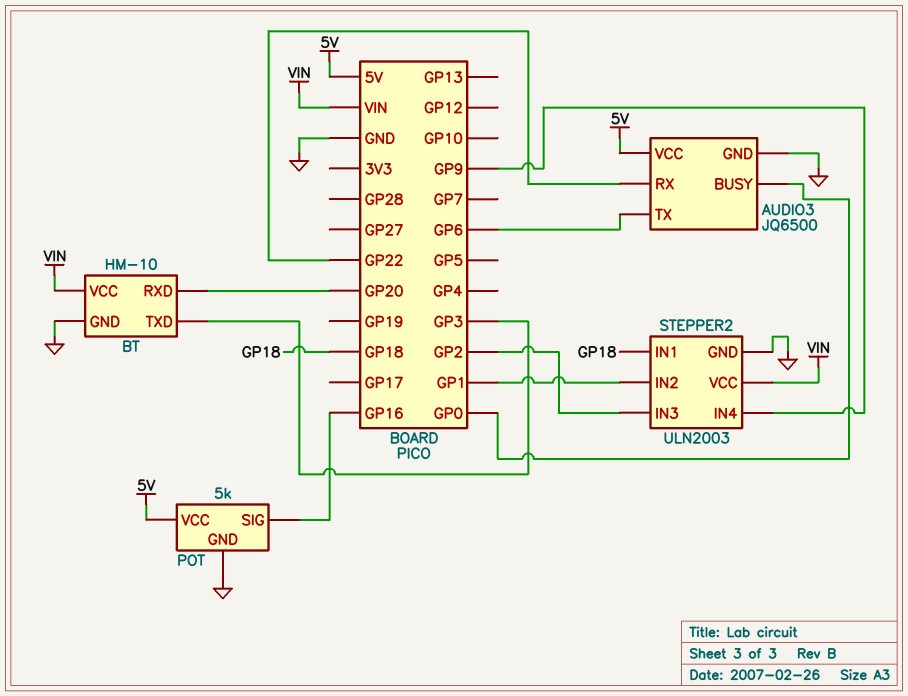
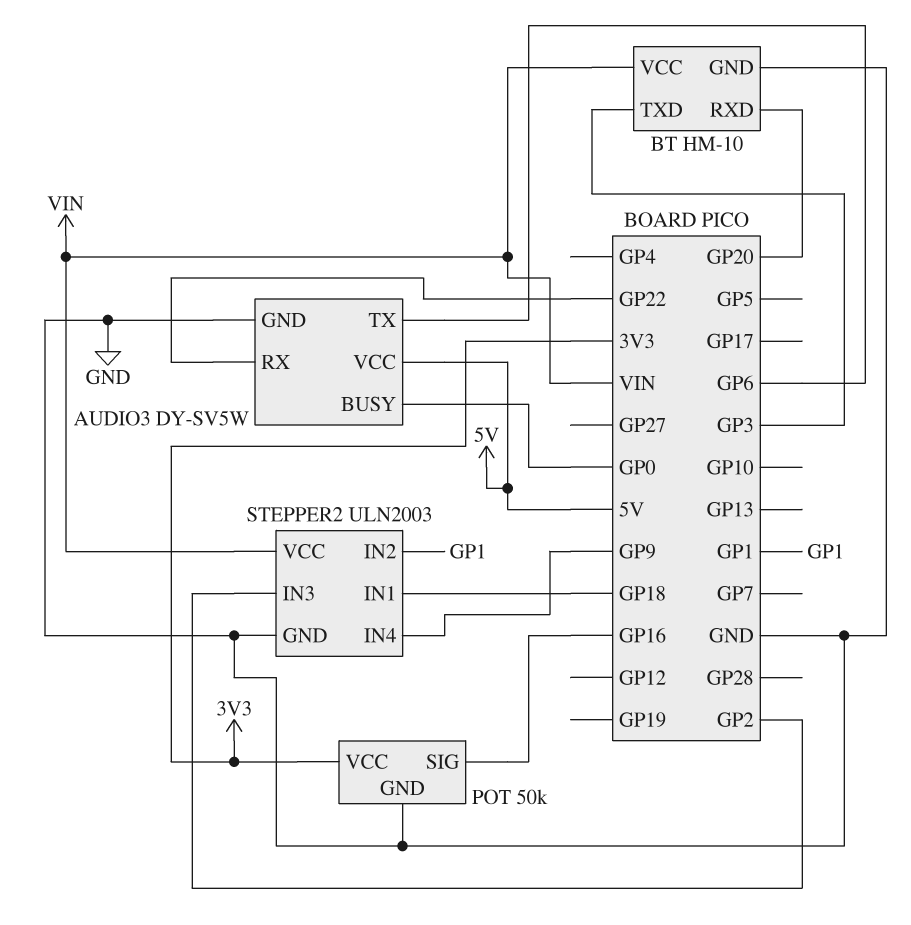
AUDIO3: JQ6500 -> DY-SV5W
POT: 5k -> 50k
POT pin VCC: 5V -> 3V3

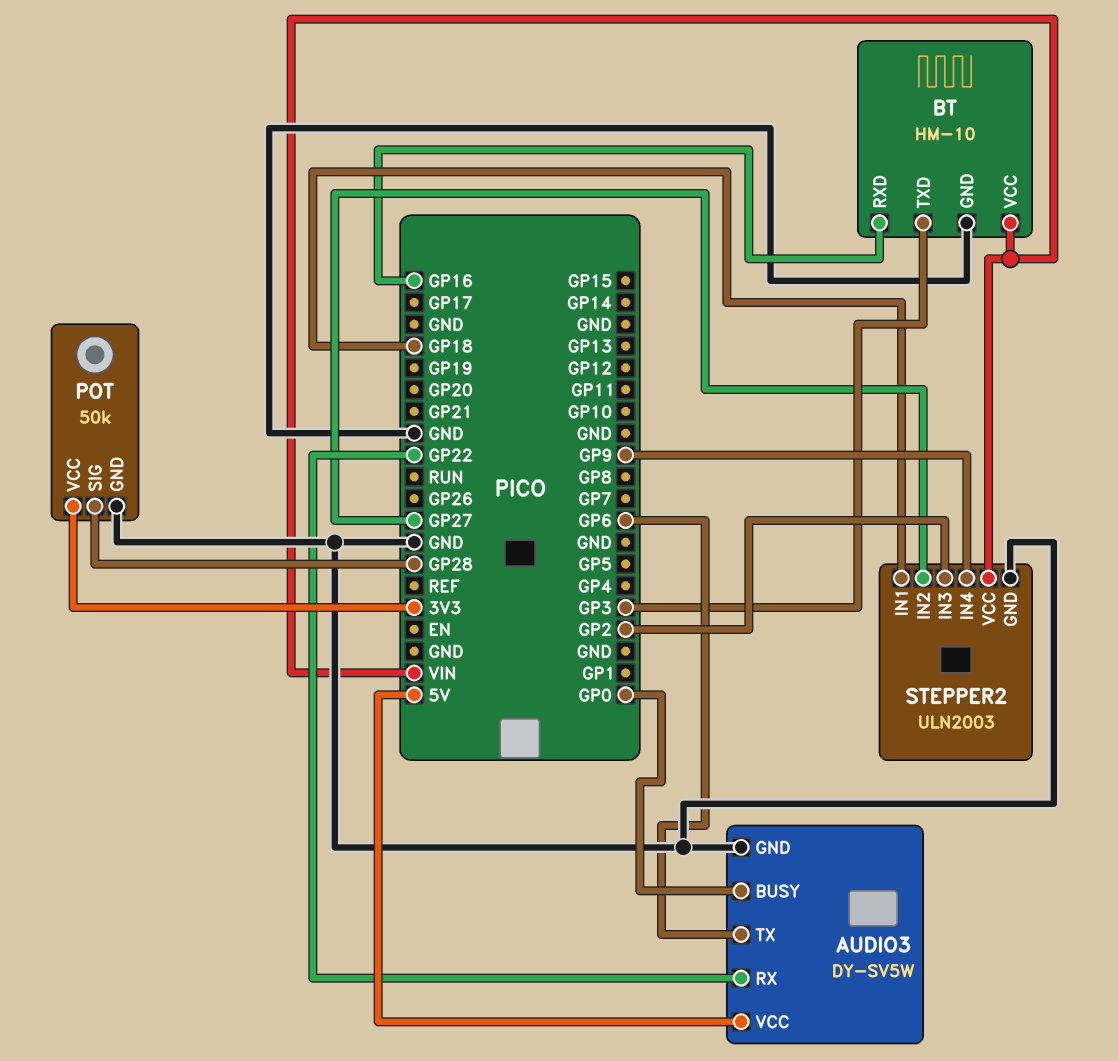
BT pin RXD: GP20 -> GP16
POT pin SIG: GP16 -> GP28
STEPPER2 pin IN2: GP1 -> GP27

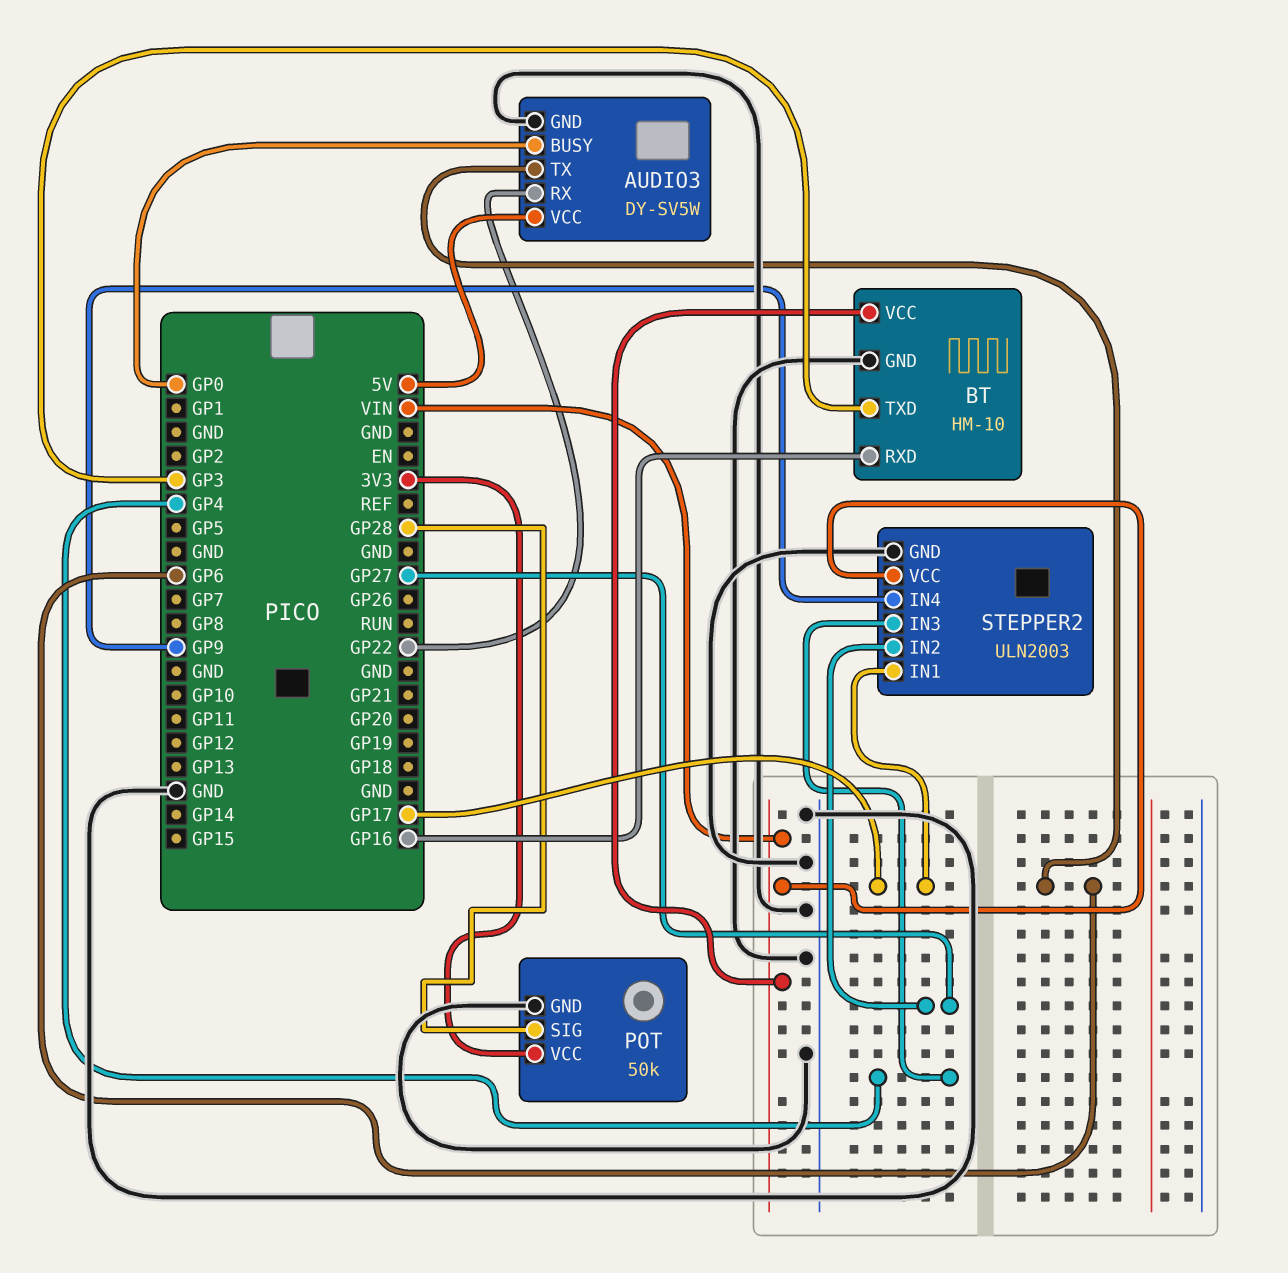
STEPPER2 pin IN1: GP18 -> GP17
STEPPER2 pin IN3: GP2 -> GP4

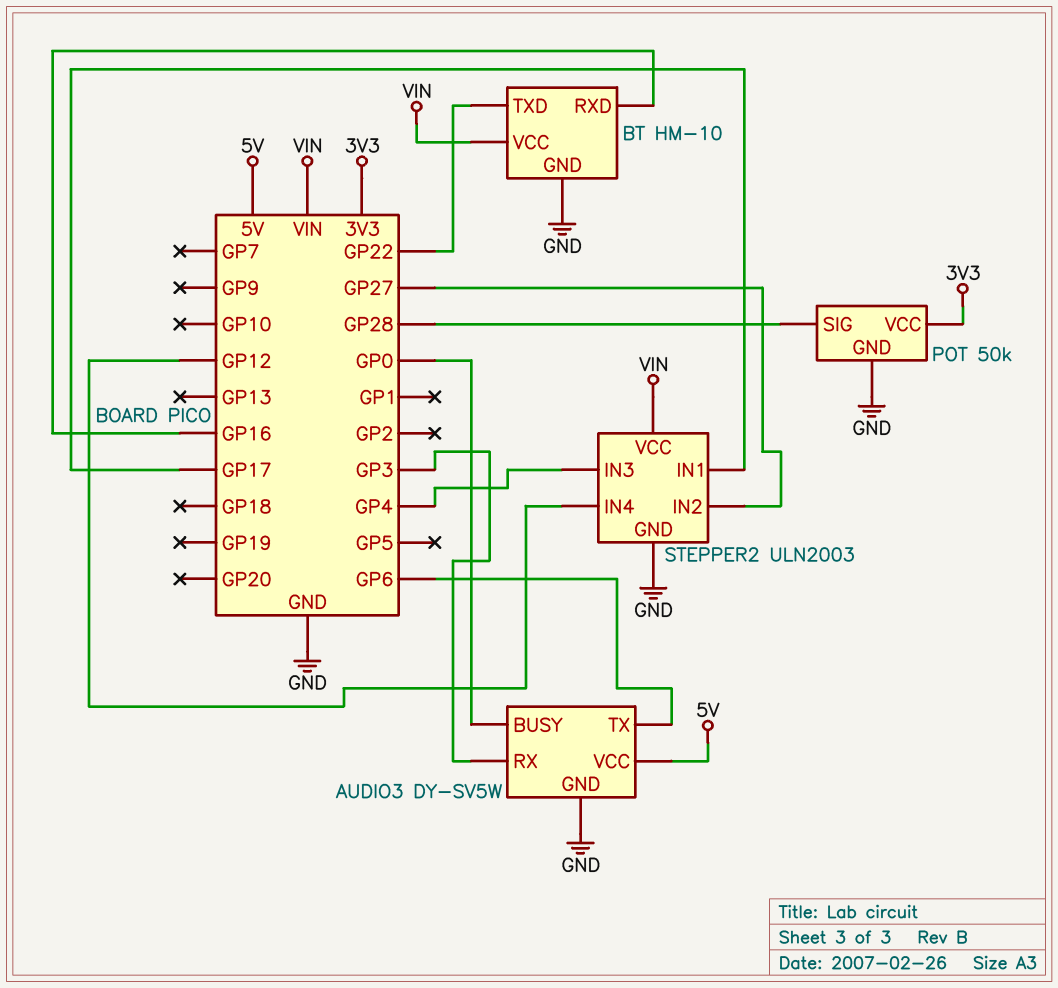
AUDIO3 pin RX: GP22 -> GP3
BT pin TXD: GP3 -> GP22
STEPPER2 pin IN4: GP9 -> GP12

